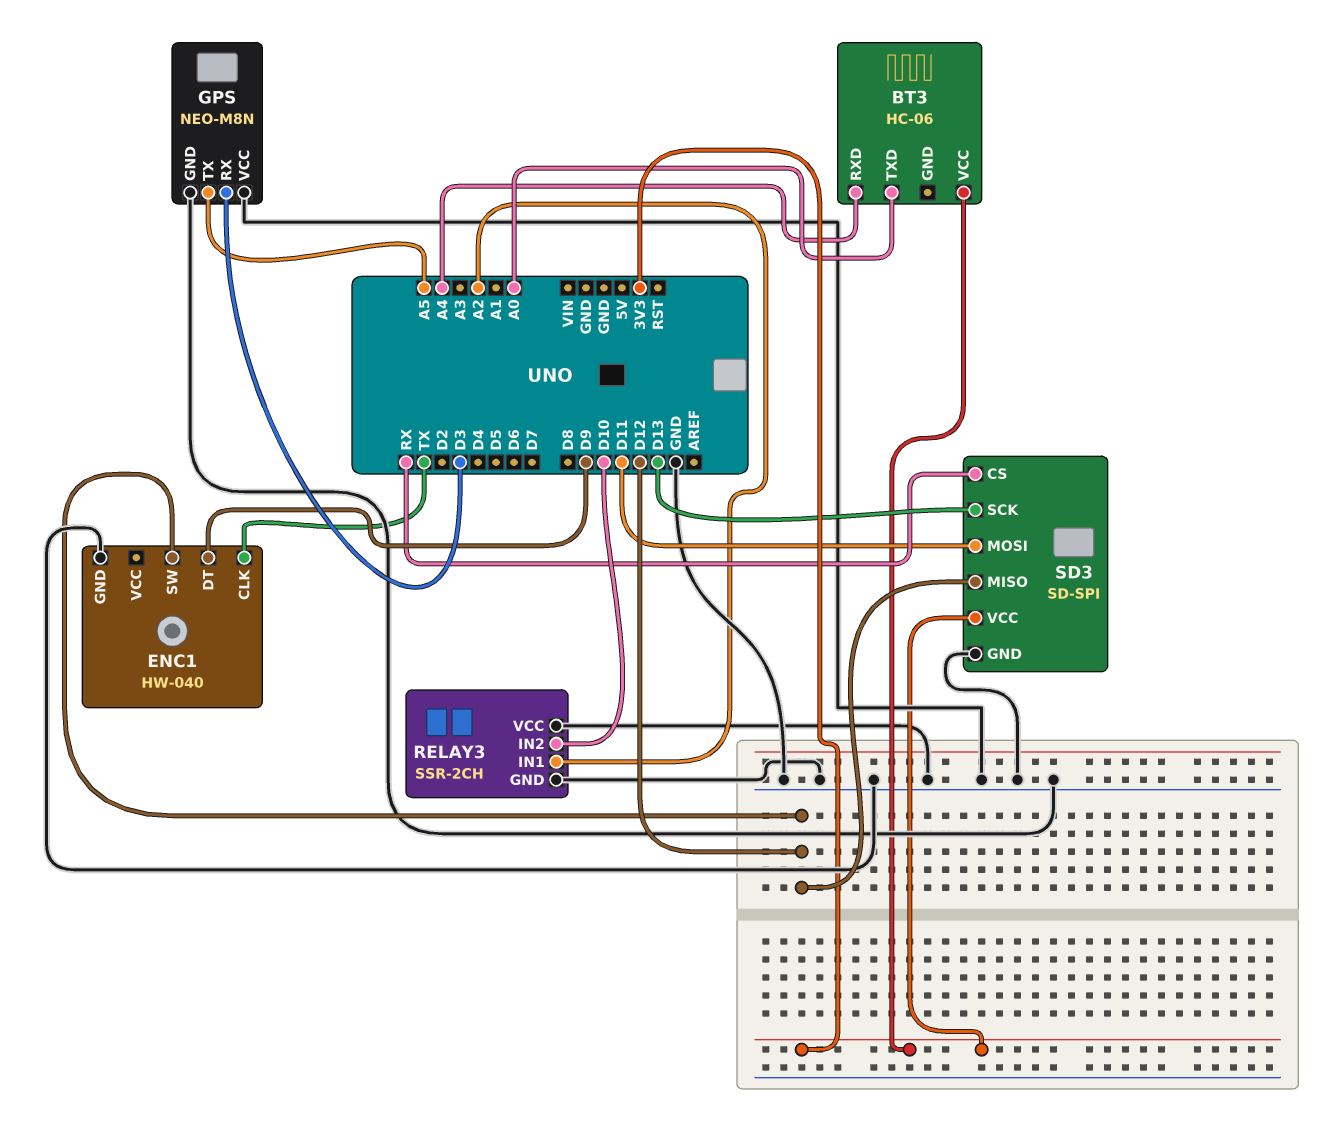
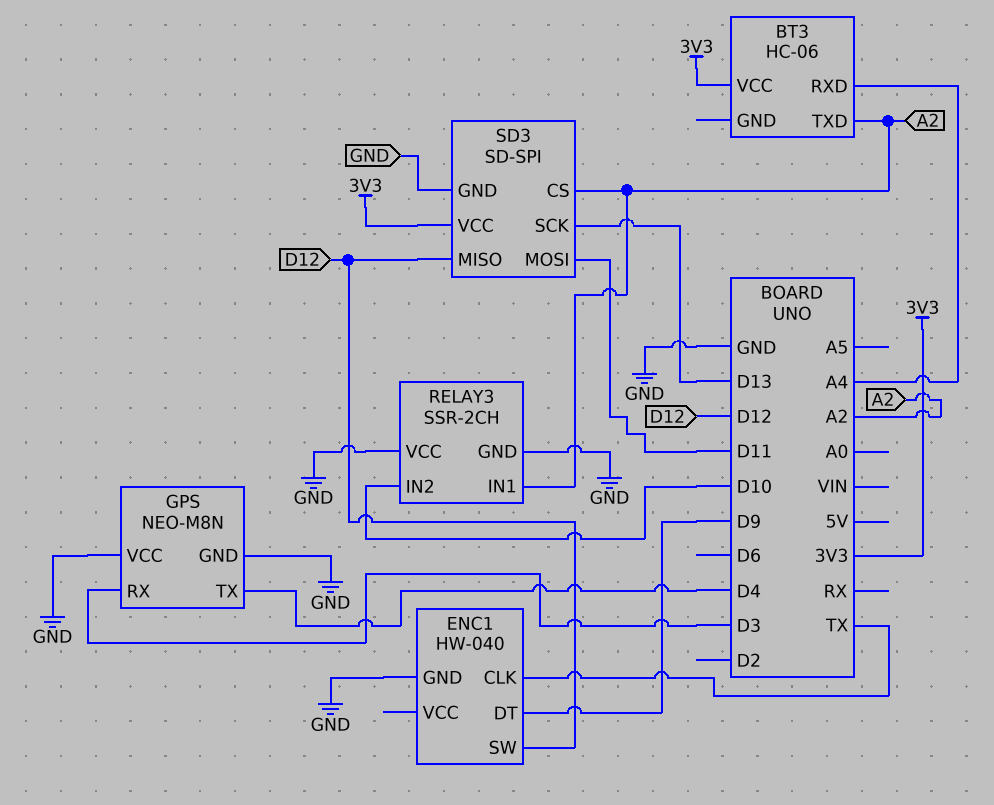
BT3 pin TXD: A0 -> A2
GPS pin TX: A5 -> D4
SD3 pin CS: RX -> A2

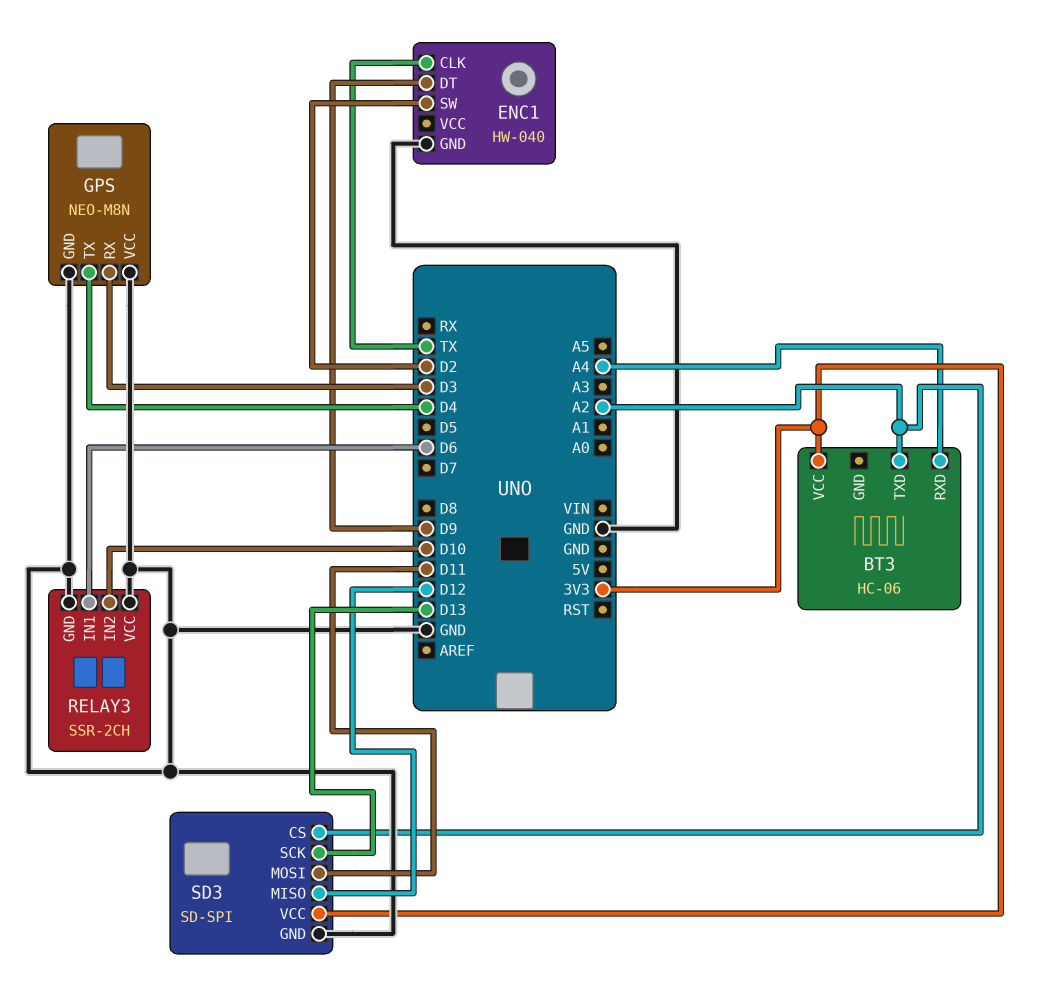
ENC1 pin SW: D12 -> D2
RELAY3 pin IN1: A2 -> D6

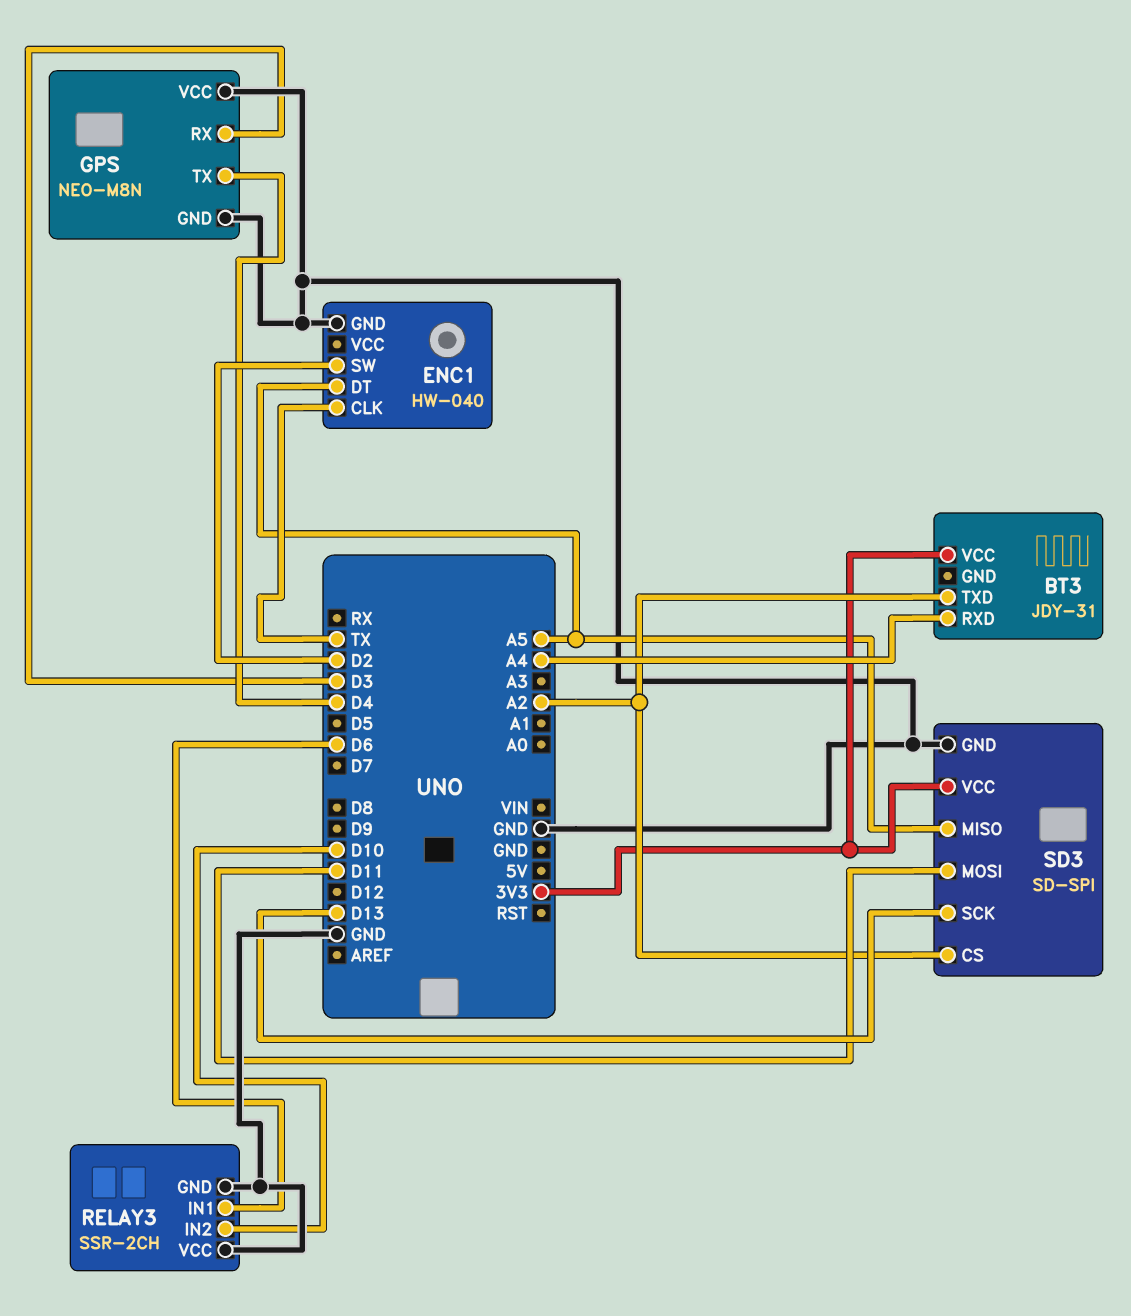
BT3: HC-06 -> JDY-31
ENC1 pin DT: D9 -> A5
SD3 pin MISO: D12 -> A5

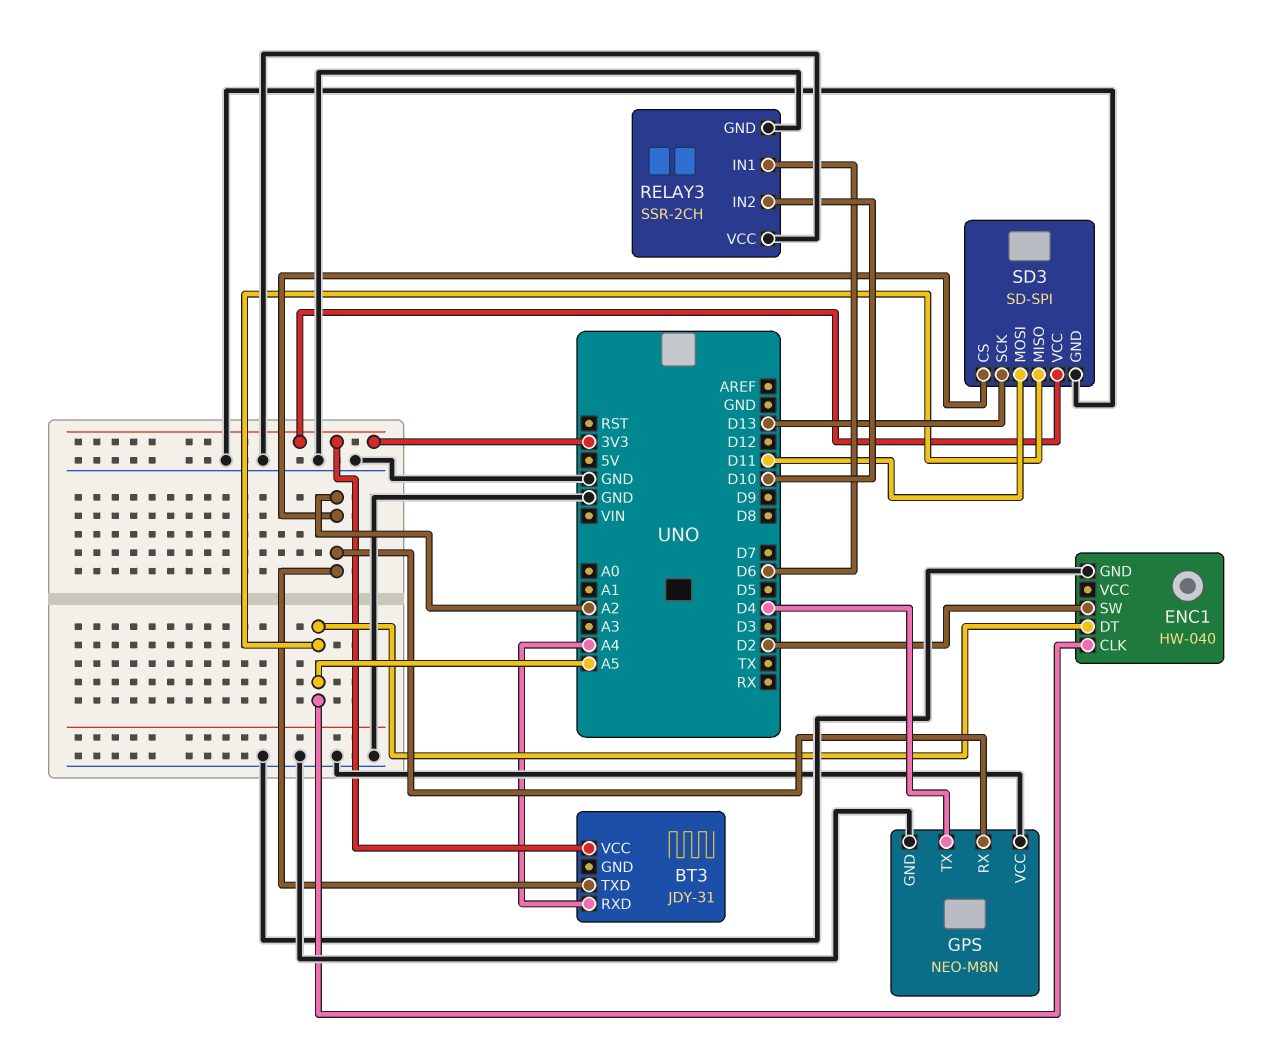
ENC1 pin CLK: TX -> A5
GPS pin RX: D3 -> A2

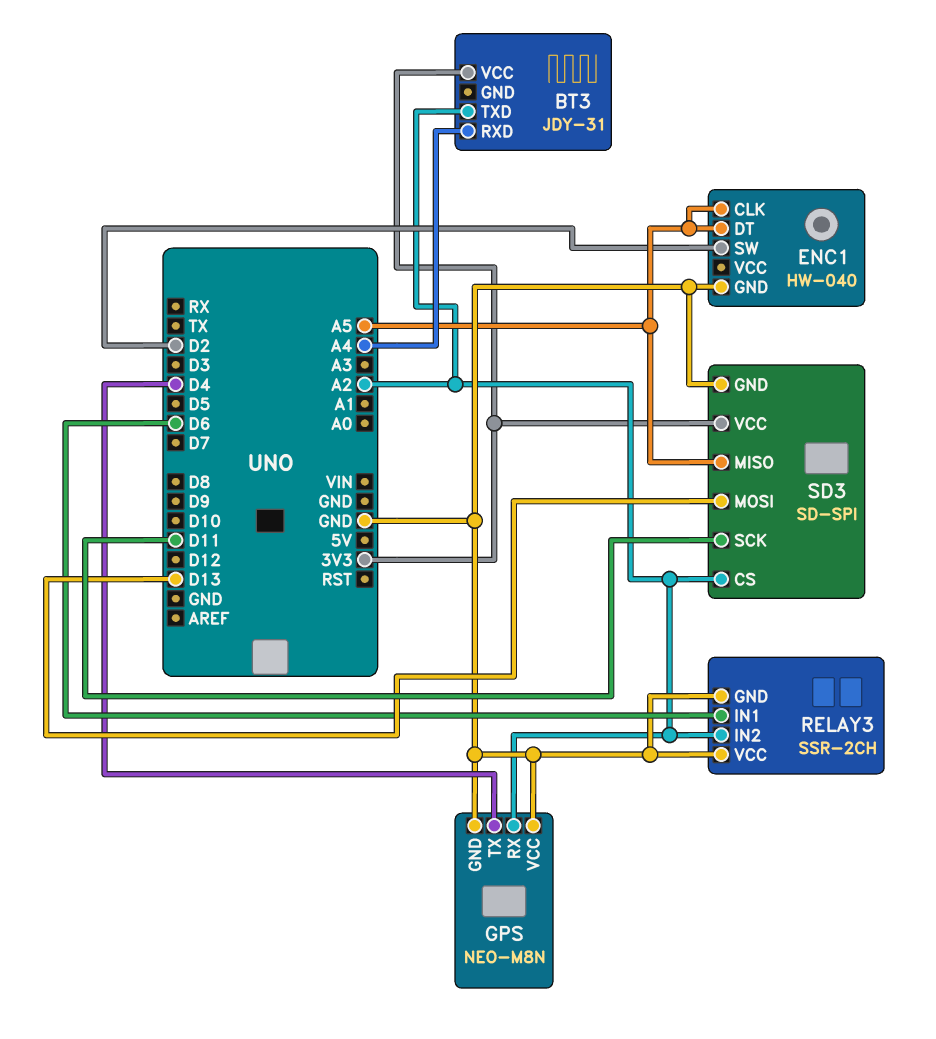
RELAY3 pin IN2: D10 -> A2
SD3 pin MOSI: D11 -> D13
SD3 pin SCK: D13 -> D11

